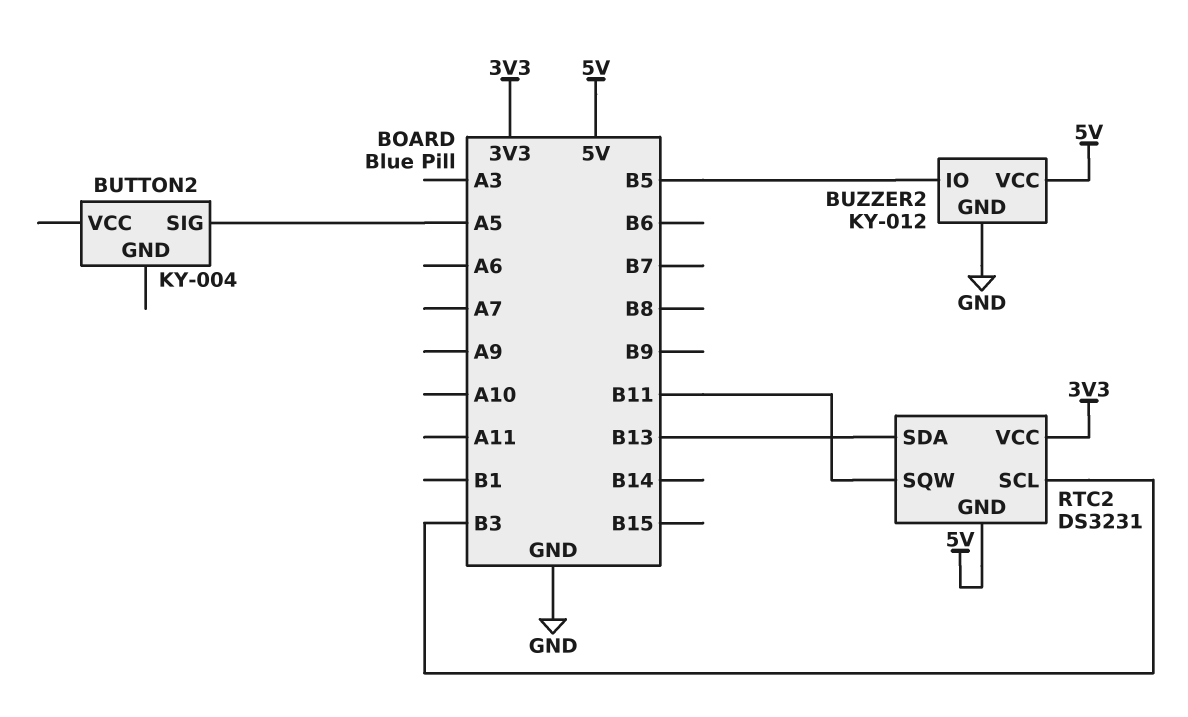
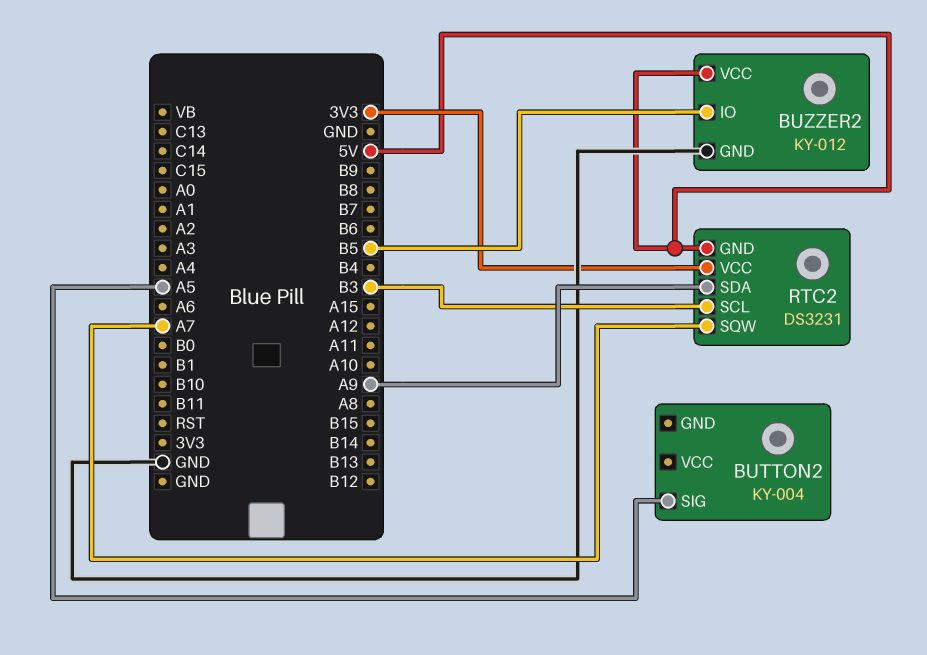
RTC2 pin SDA: B13 -> A9
RTC2 pin SQW: B11 -> A7

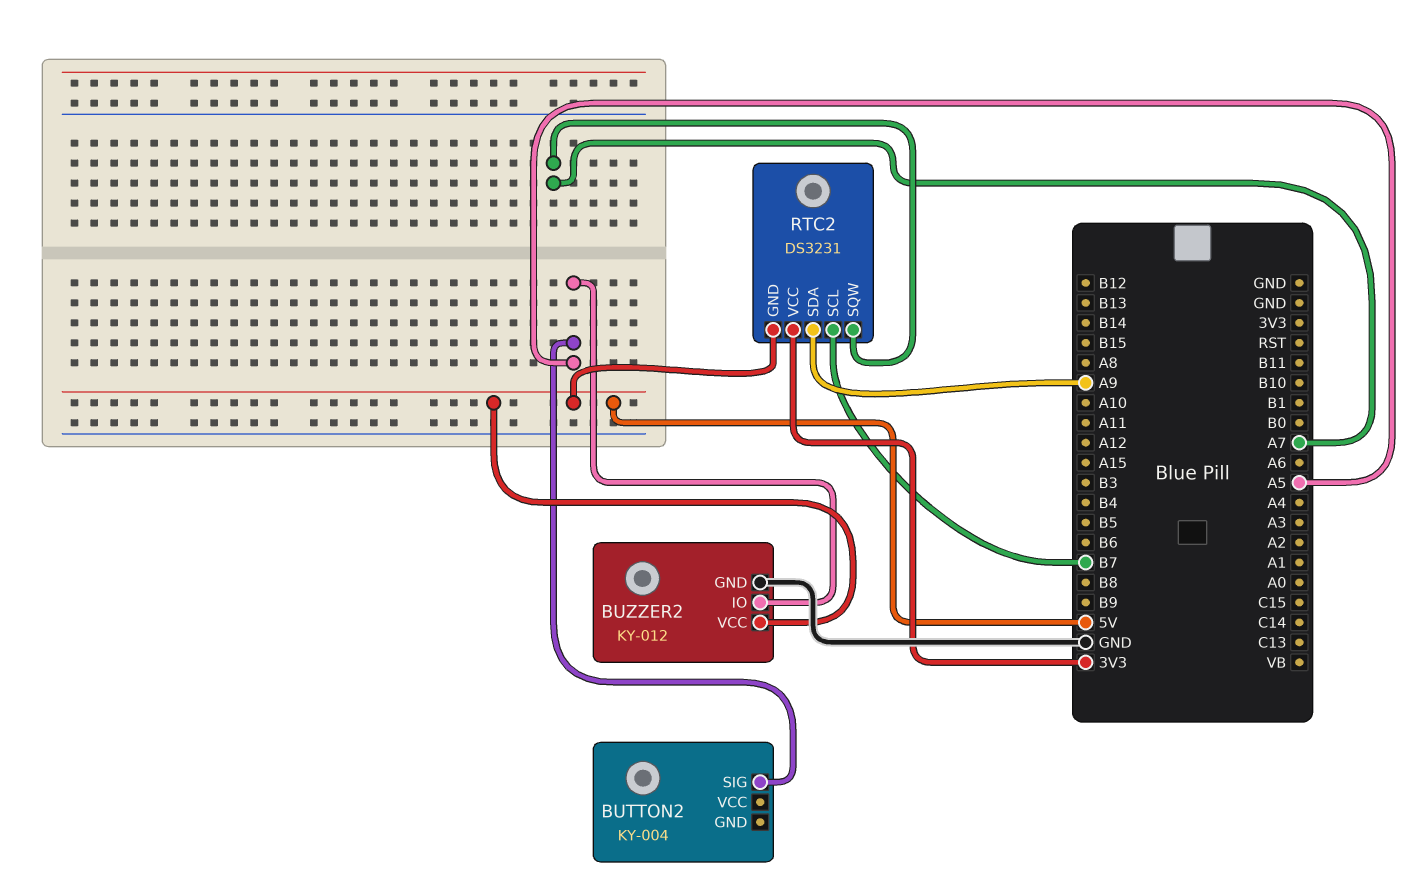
BUZZER2 pin IO: B5 -> A5
RTC2 pin SCL: B3 -> B7

